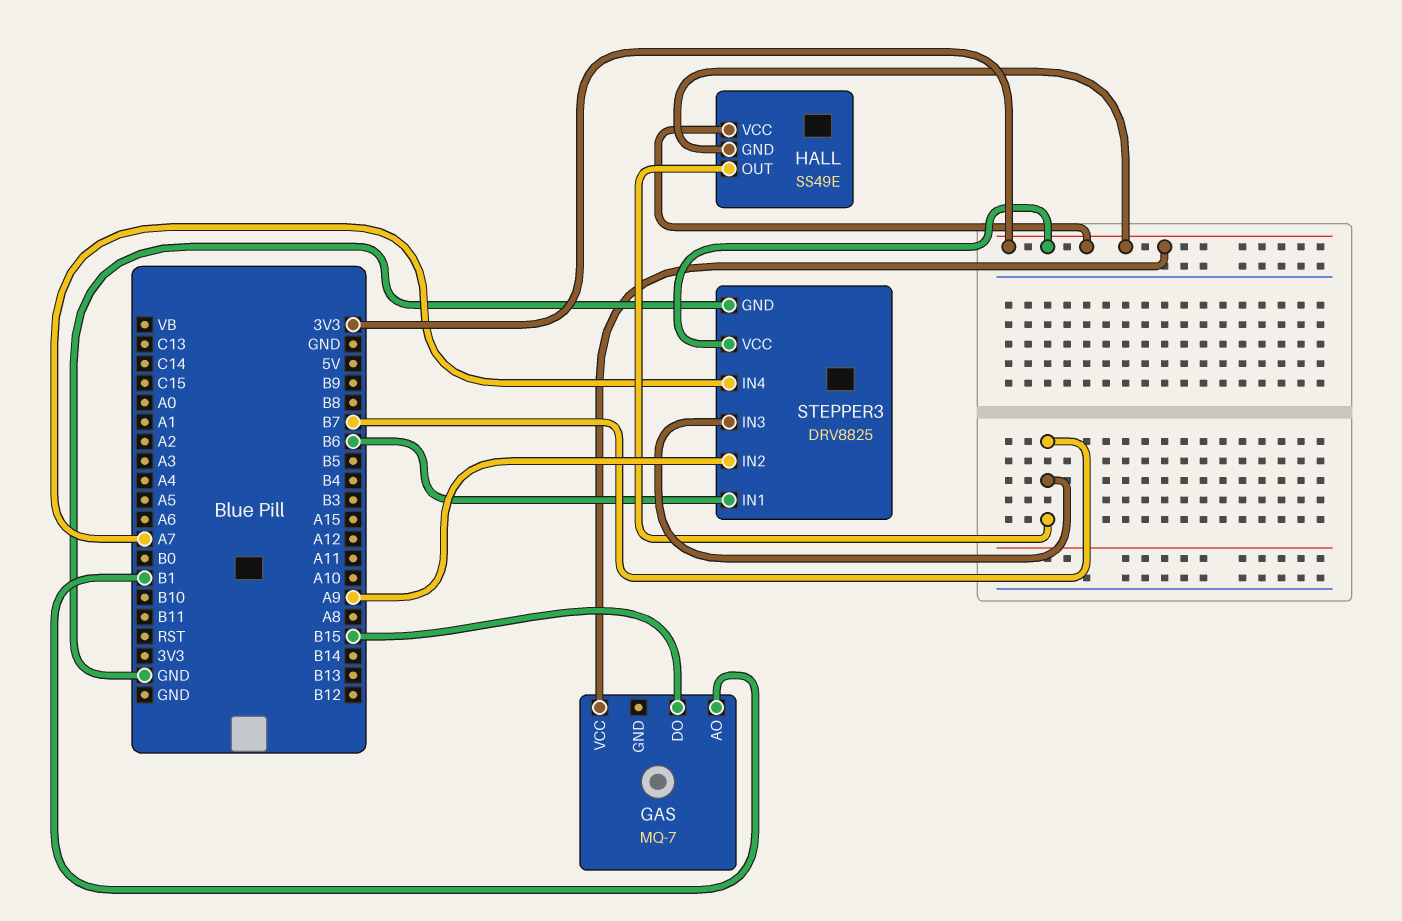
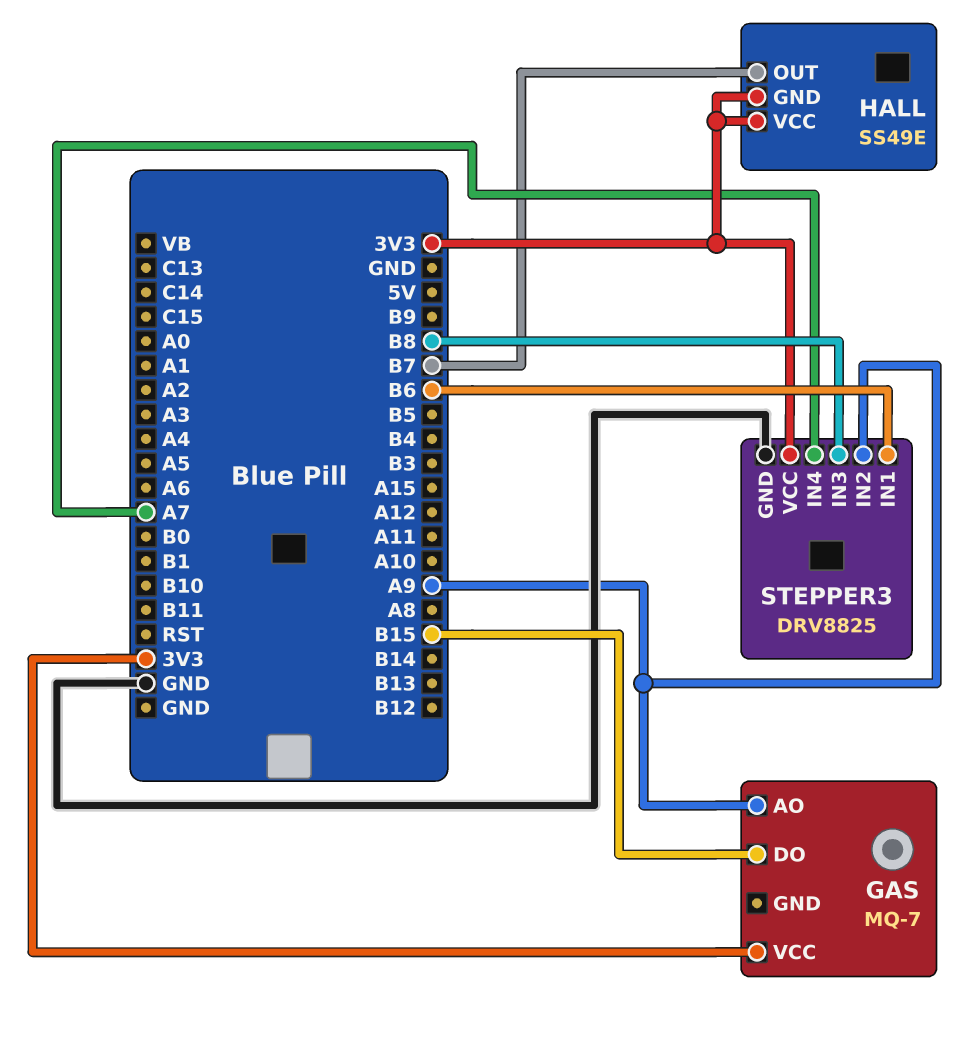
GAS pin AO: B1 -> A9
STEPPER3 pin IN3: B7 -> B8

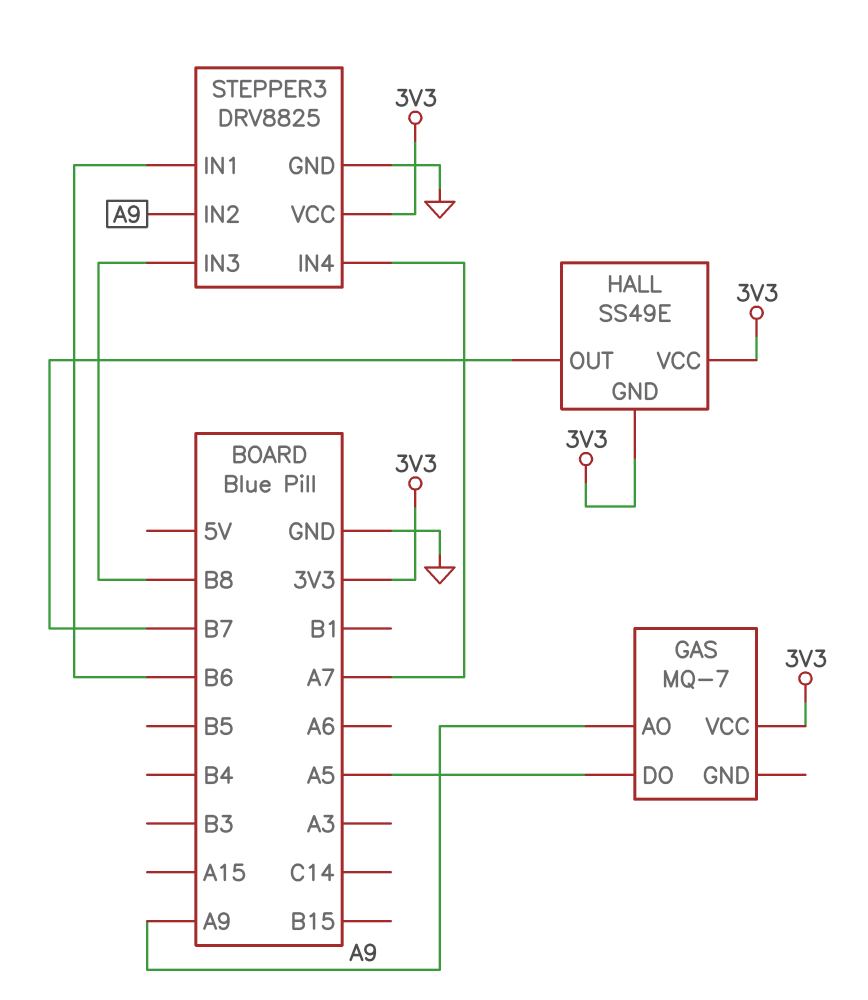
GAS pin DO: B15 -> A5

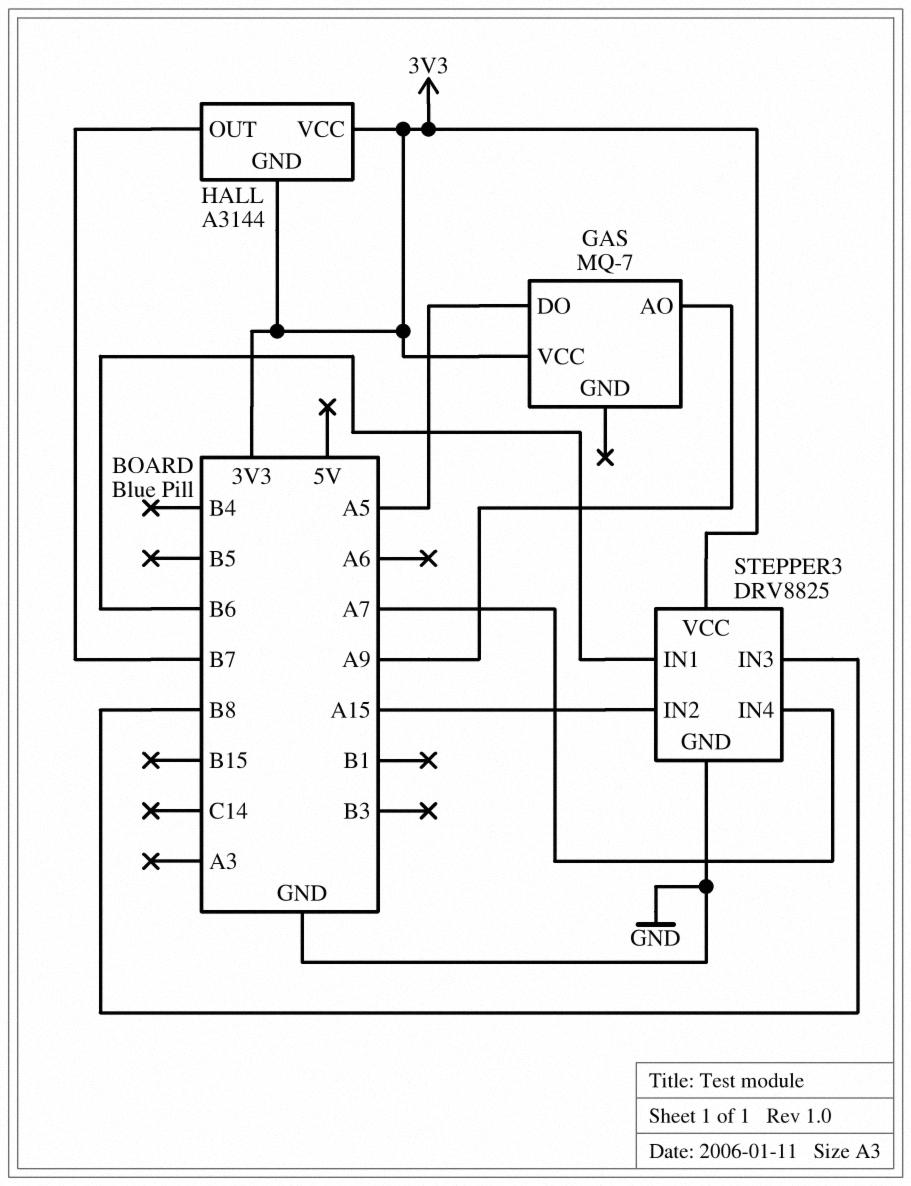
HALL: SS49E -> A3144
STEPPER3 pin IN2: A9 -> A15

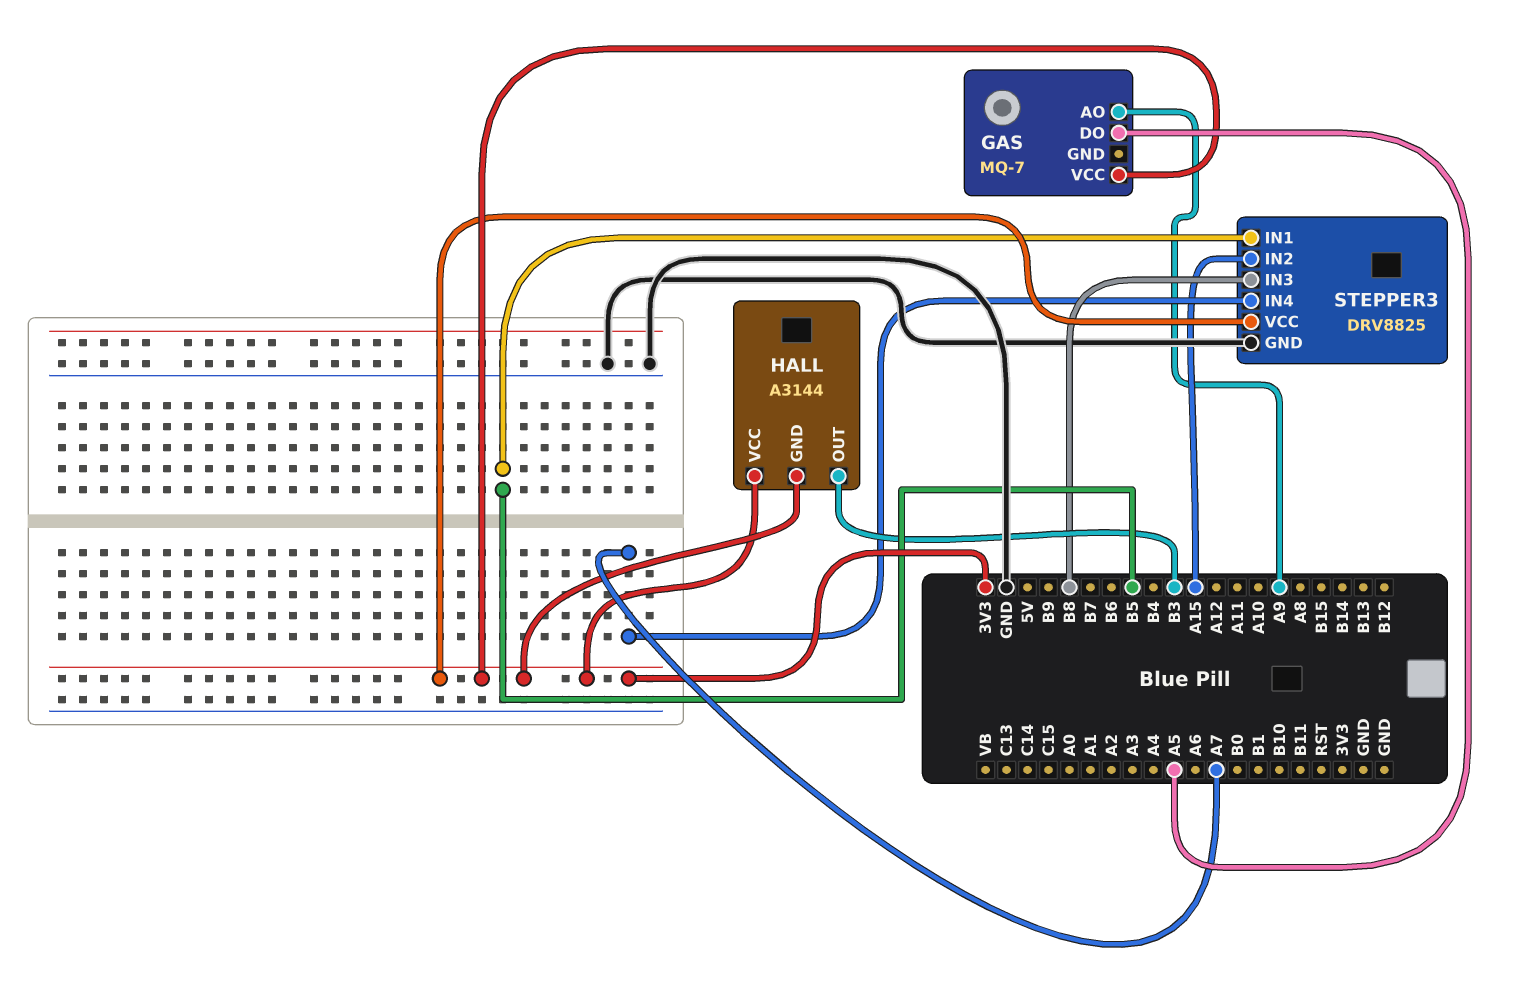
HALL pin OUT: B7 -> B3
STEPPER3 pin IN1: B6 -> B5

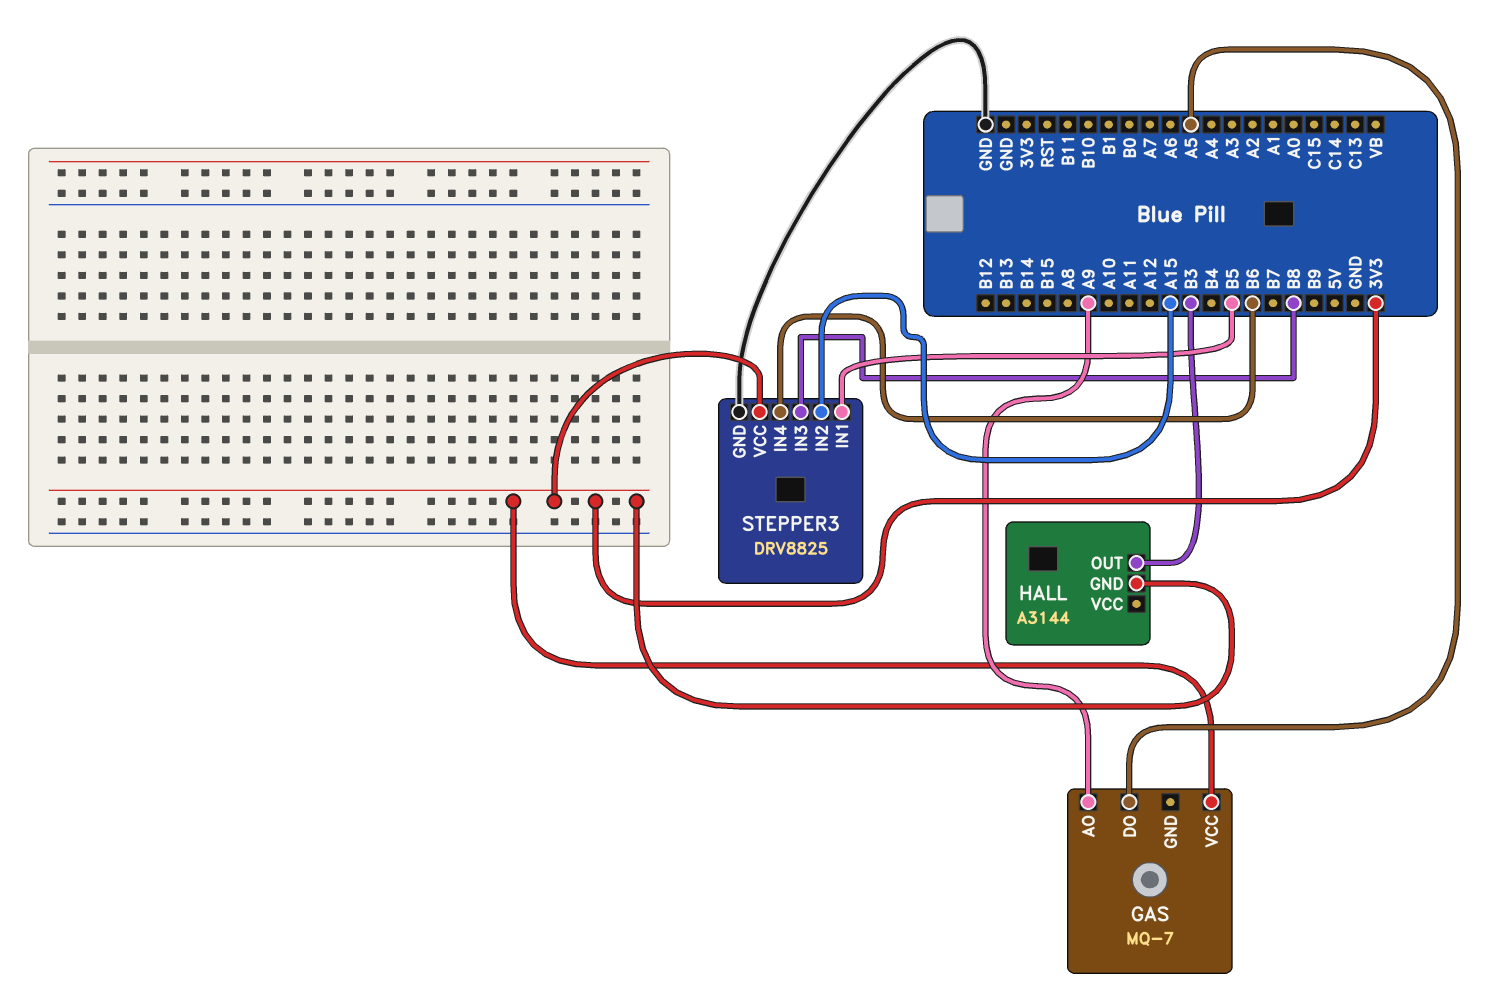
HALL pin VCC: 3V3 -> none
STEPPER3 pin IN4: A7 -> B6

